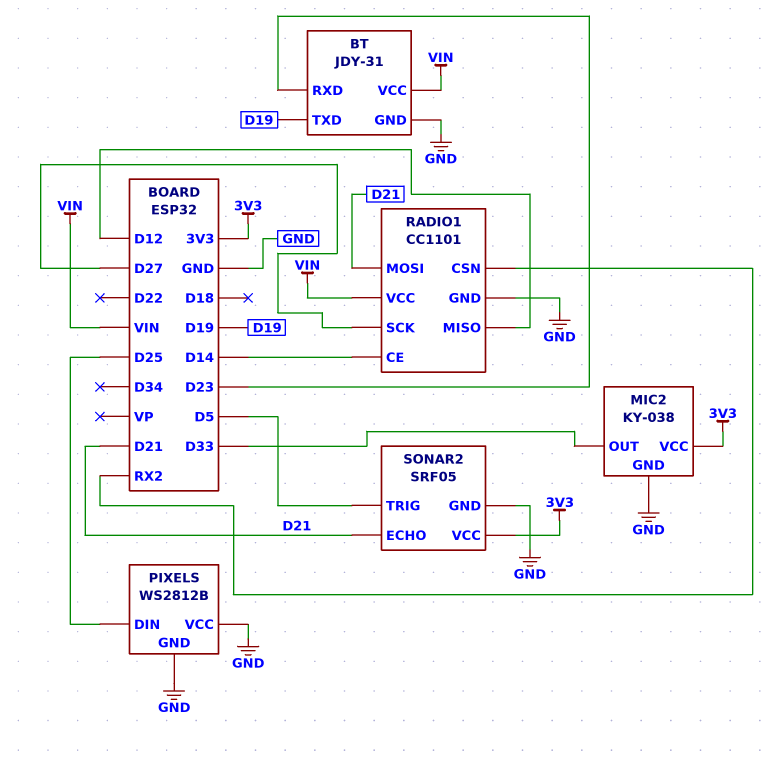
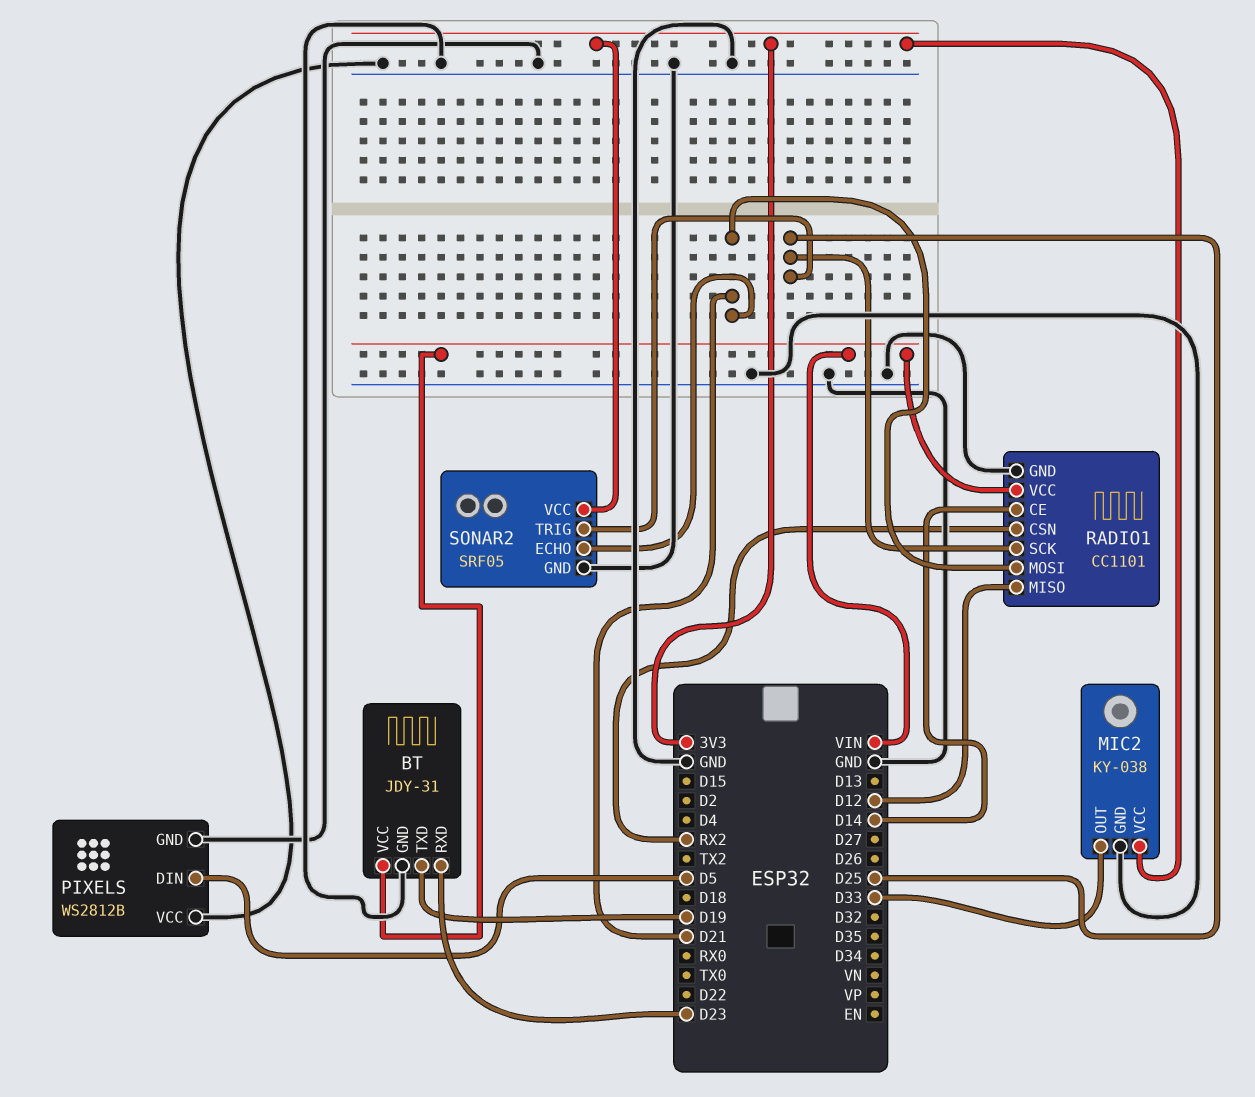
PIXELS pin DIN: D25 -> D5
RADIO1 pin SCK: D27 -> D25
SONAR2 pin TRIG: D5 -> D25

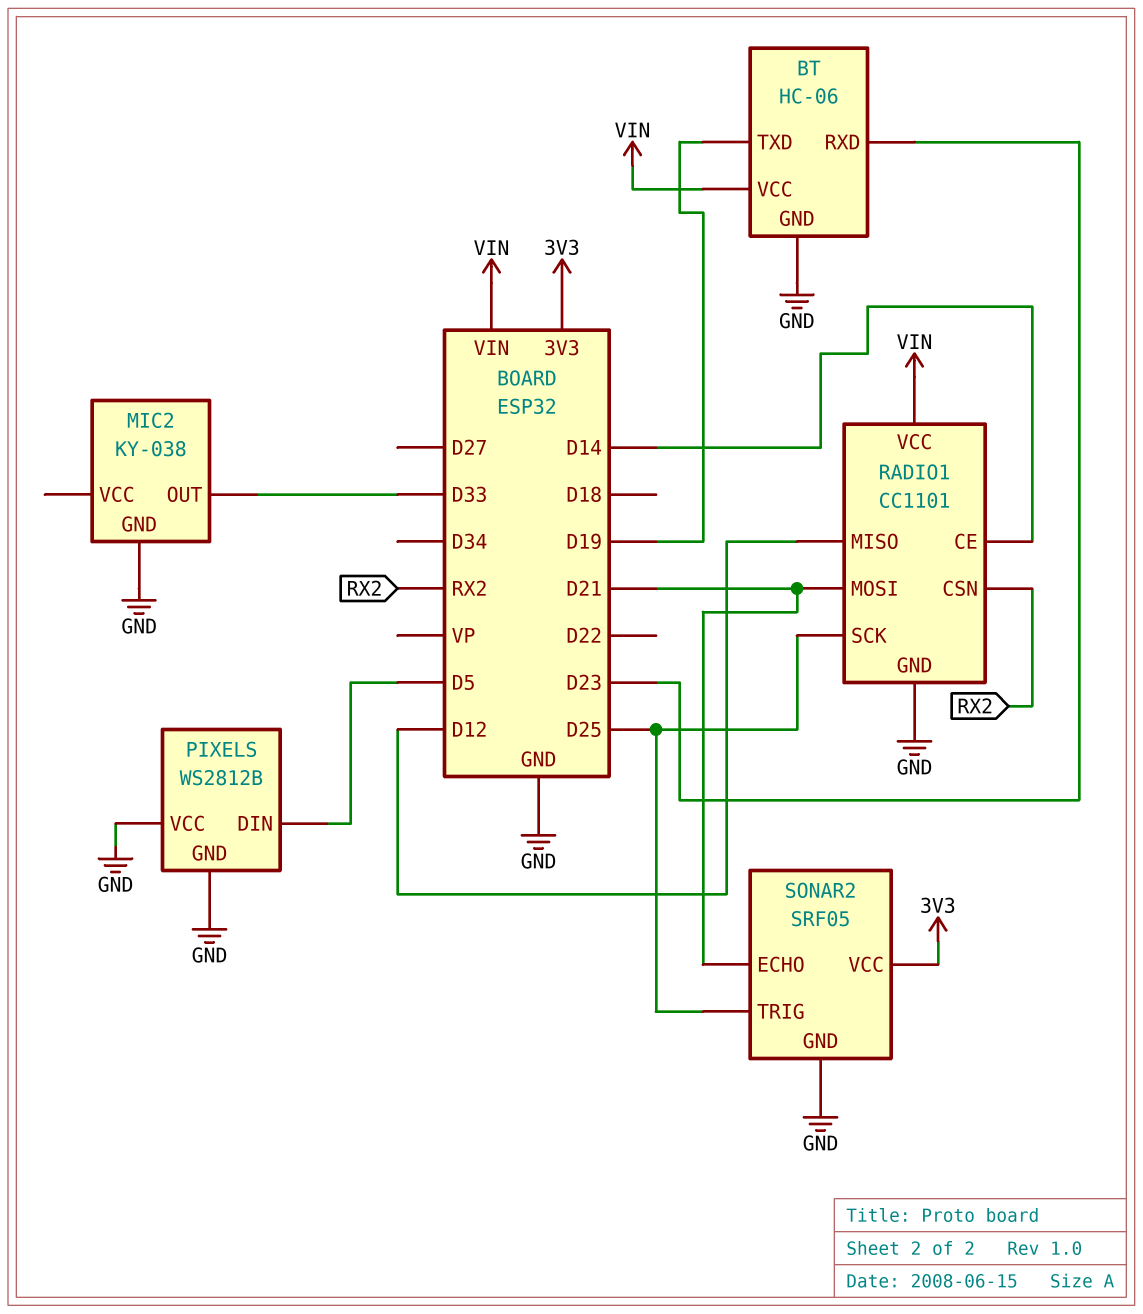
BT: JDY-31 -> HC-06
MIC2 pin VCC: 3V3 -> none

